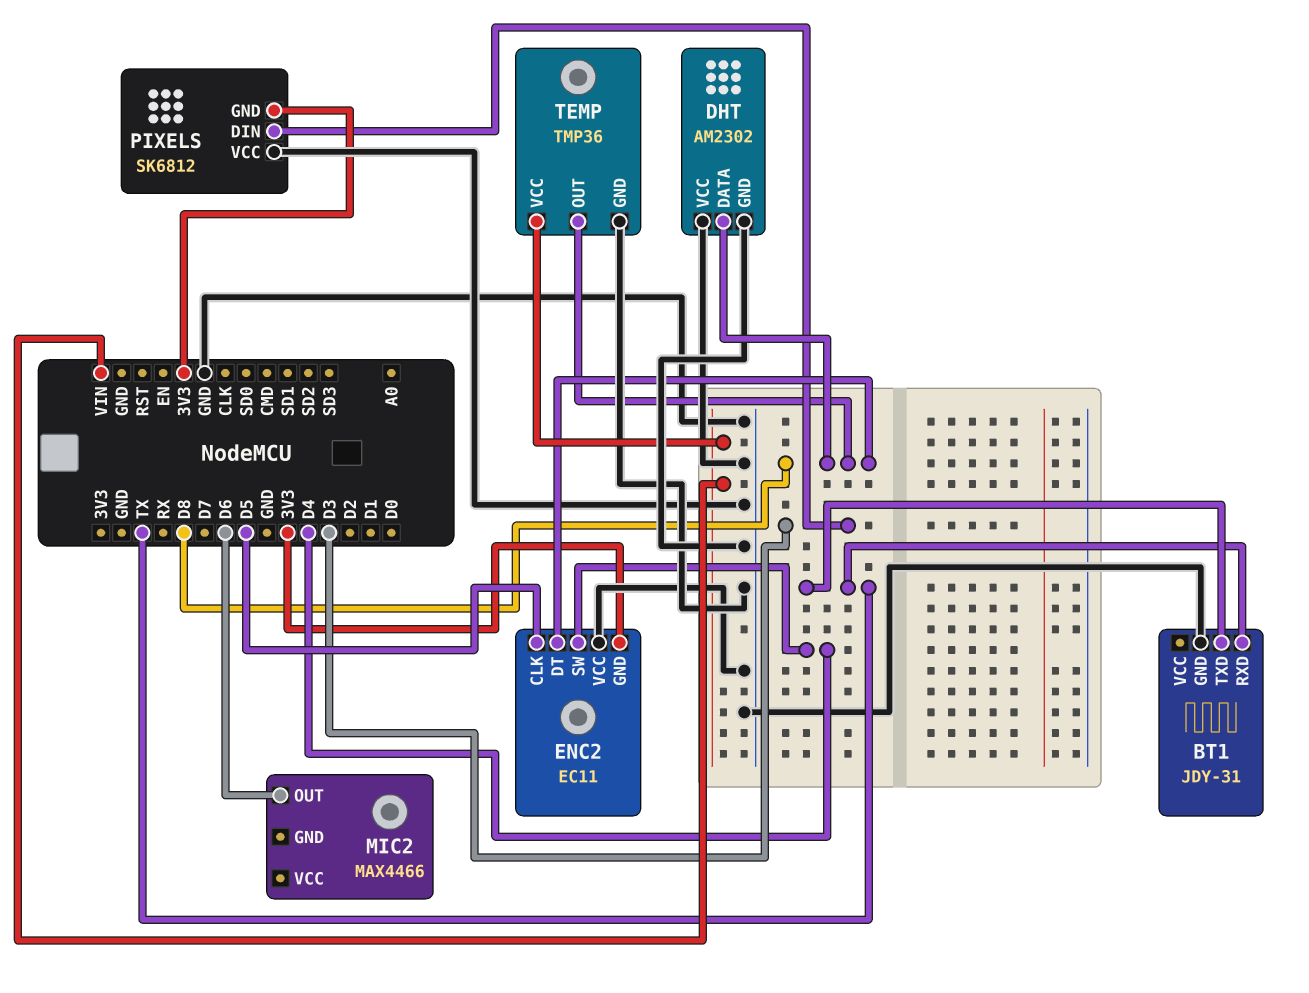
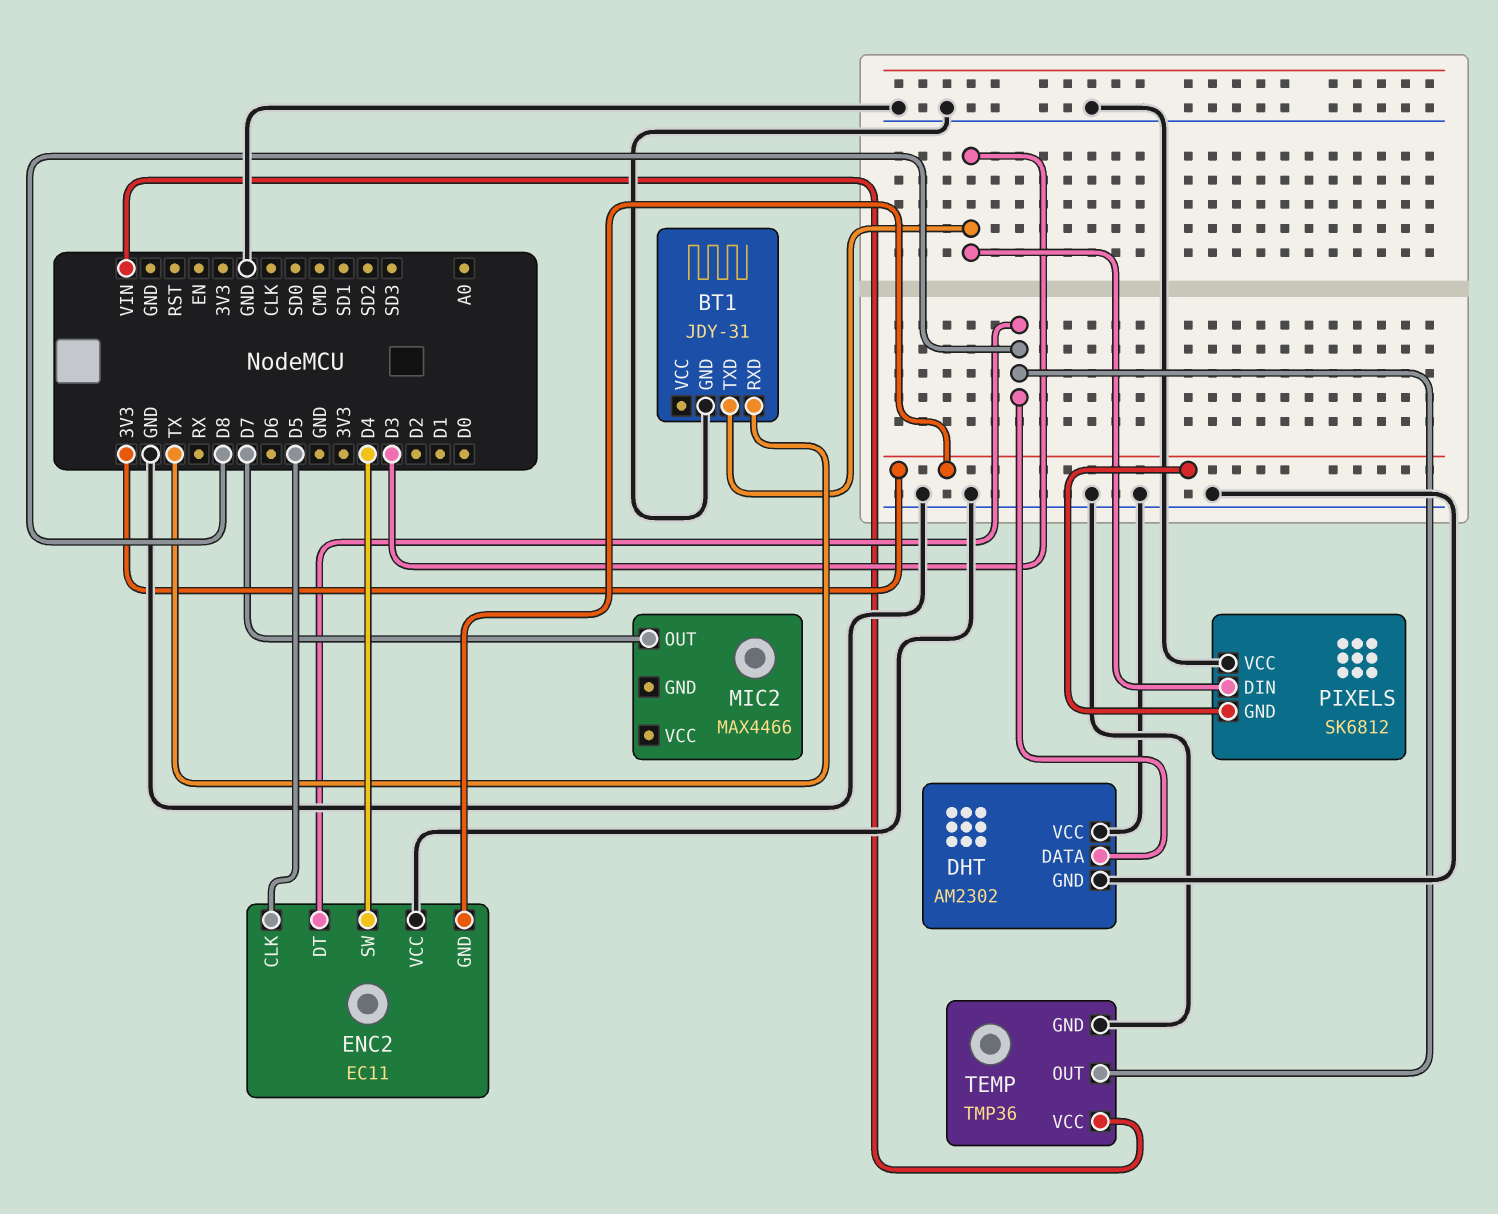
BT1 pin TXD: TX -> D3
MIC2 pin OUT: D6 -> D7

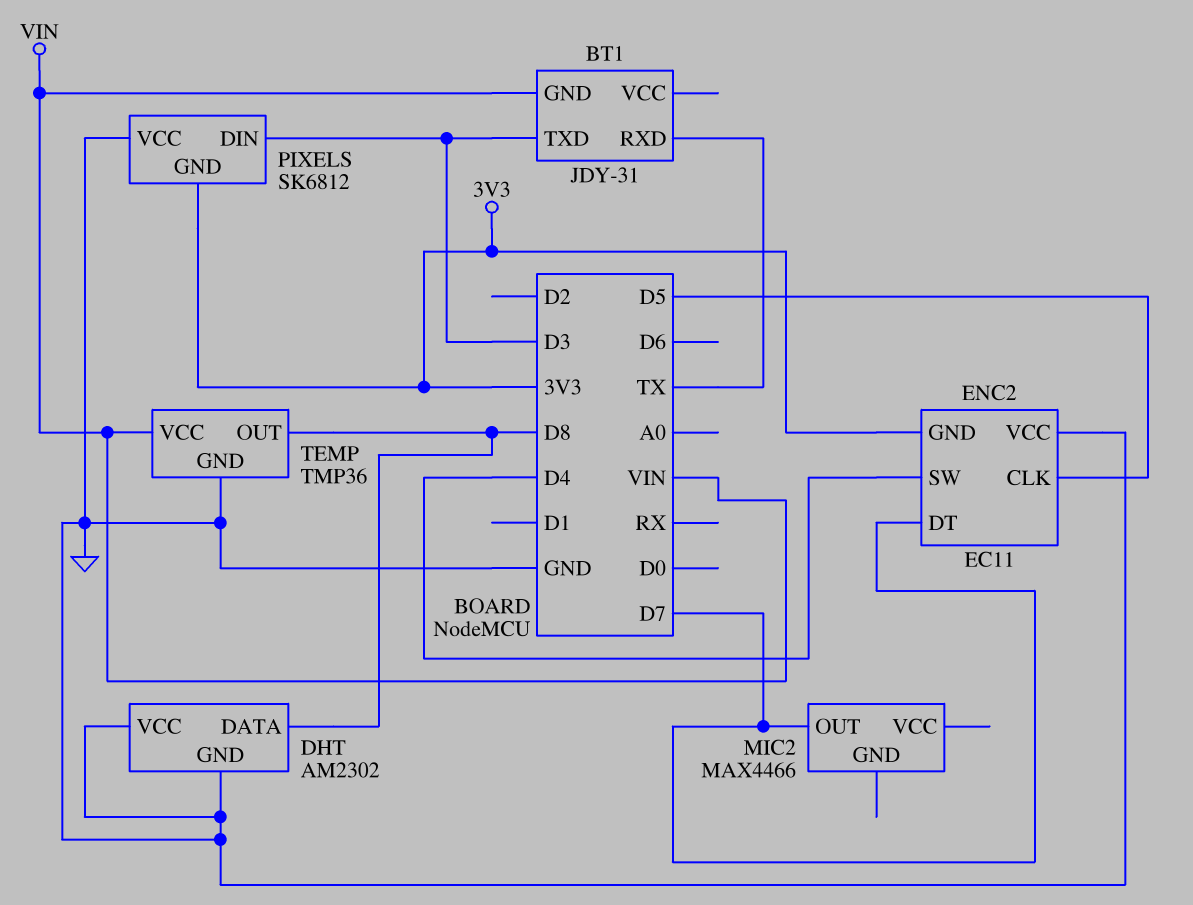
BT1 pin GND: GND -> VIN
ENC2 pin DT: D8 -> D7

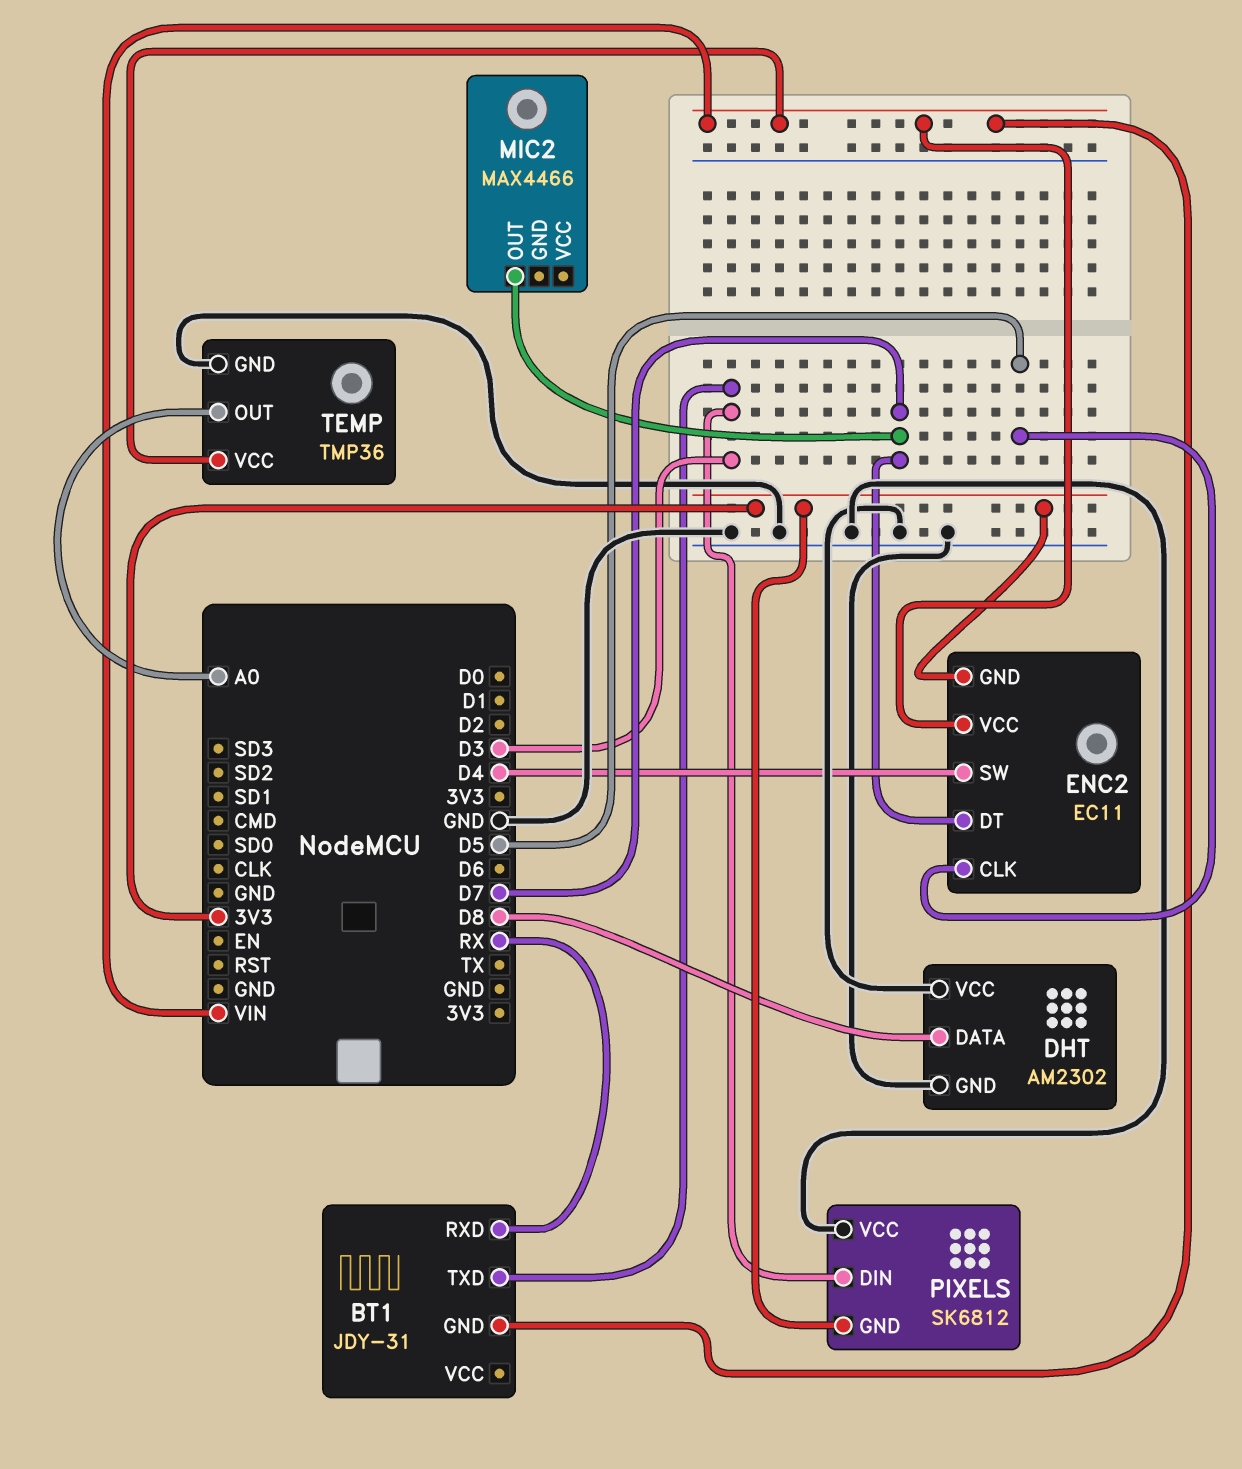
BT1 pin RXD: TX -> RX
ENC2 pin VCC: GND -> VIN
TEMP pin OUT: D8 -> A0

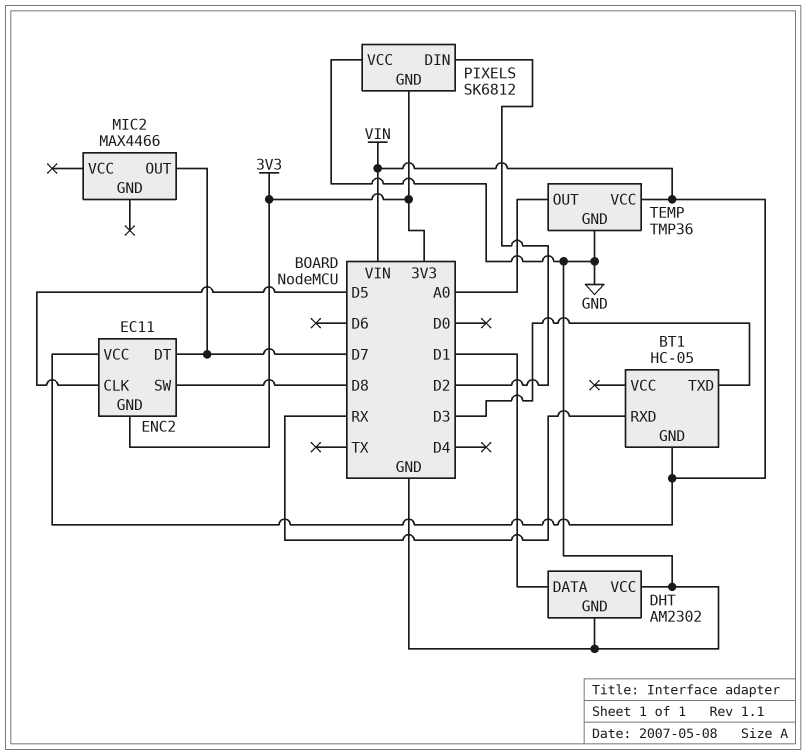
BT1: JDY-31 -> HC-05
DHT pin DATA: D8 -> D1
ENC2 pin SW: D4 -> D8
PIXELS pin DIN: D3 -> D2

